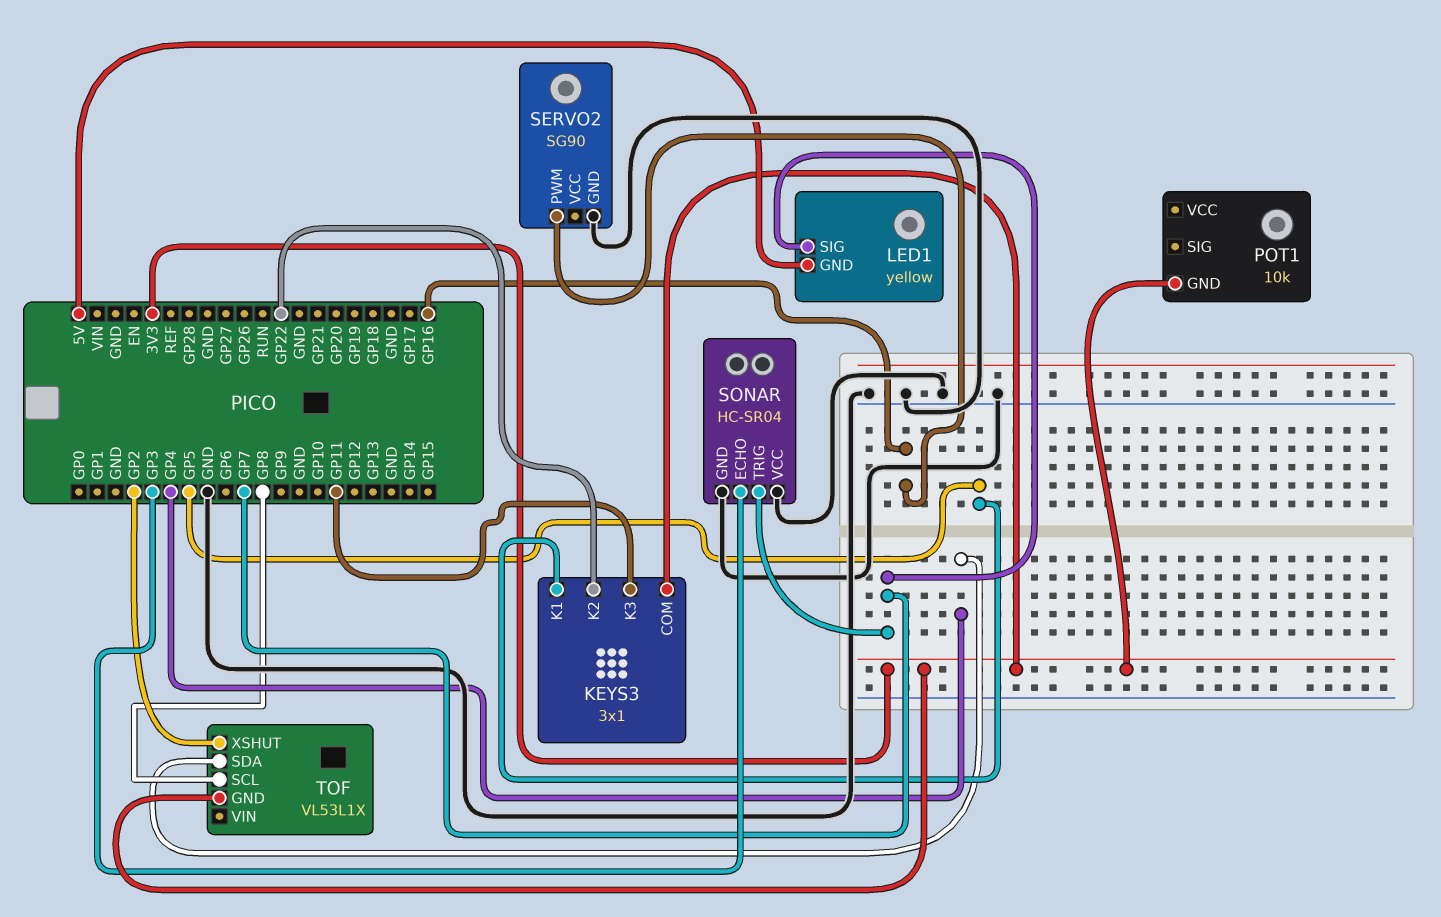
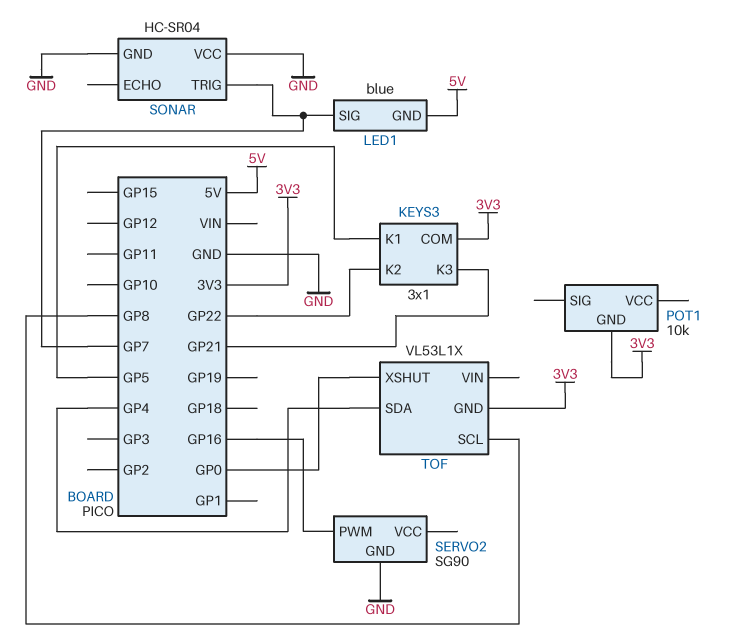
KEYS3 pin K3: GP11 -> GP21
LED1: yellow -> blue
SONAR pin ECHO: GP3 -> none
TOF pin XSHUT: GP2 -> GP0

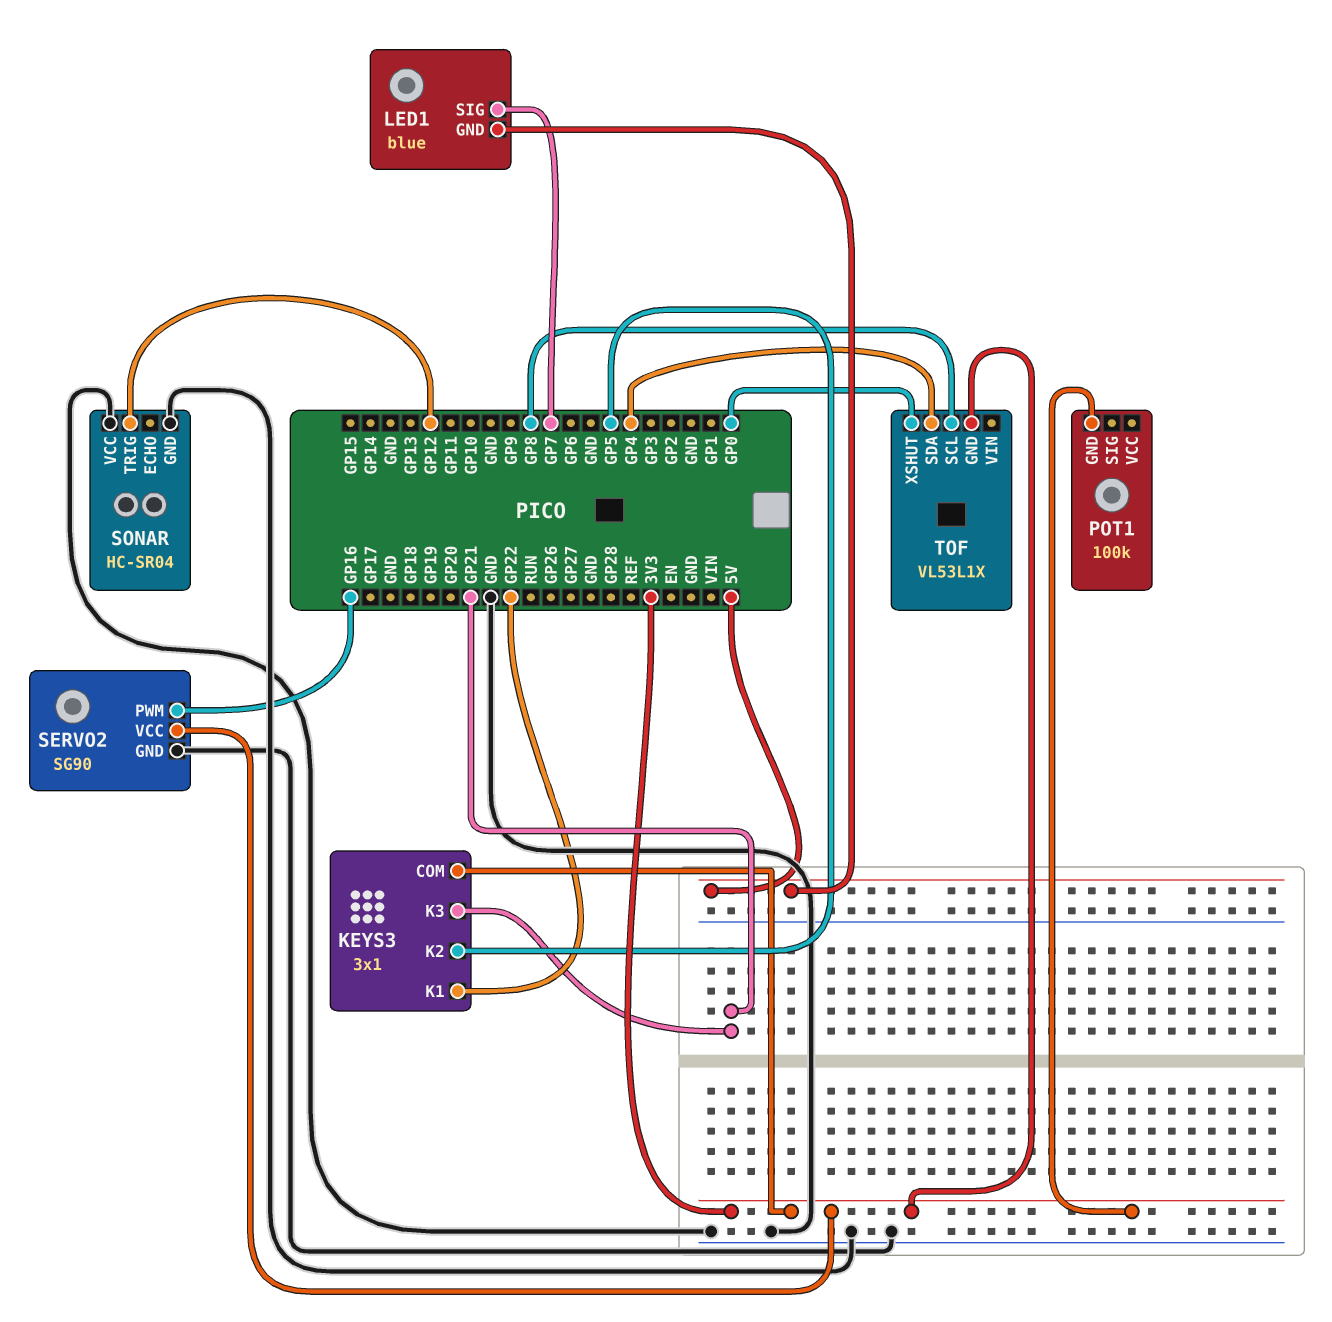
KEYS3 pin K1: GP5 -> GP22
KEYS3 pin K2: GP22 -> GP5
POT1: 10k -> 100k
SERVO2 pin VCC: none -> 3V3
SONAR pin TRIG: GP7 -> GP12

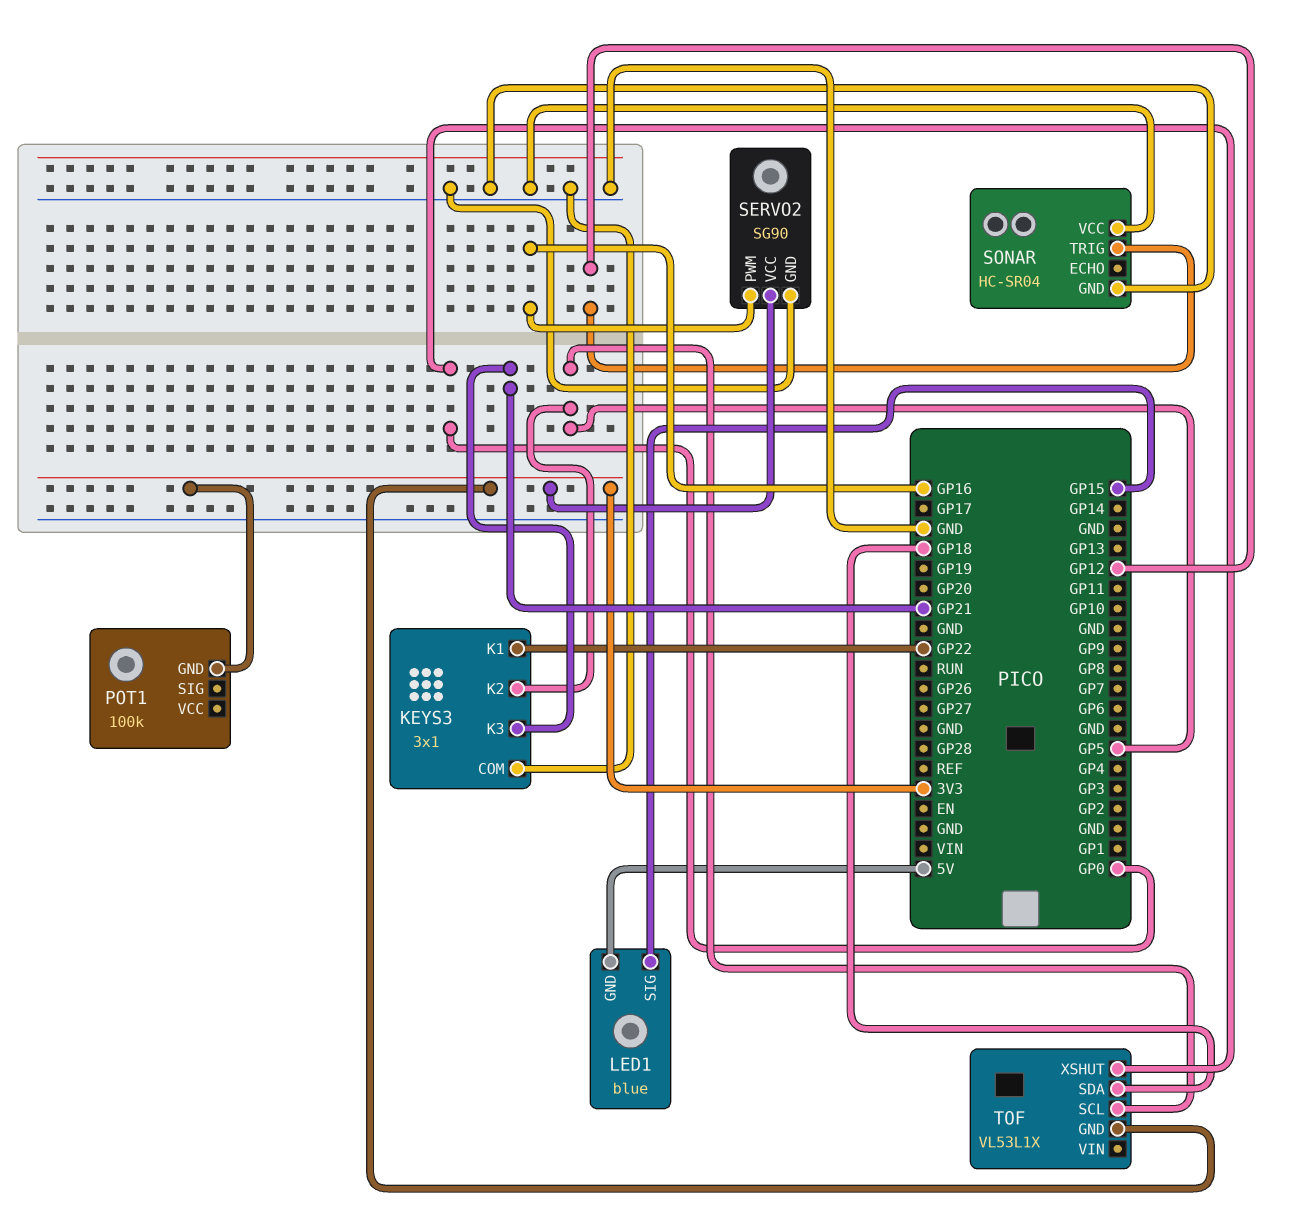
KEYS3 pin COM: 3V3 -> GND
LED1 pin SIG: GP7 -> GP15
TOF pin SCL: GP8 -> GP5
TOF pin SDA: GP4 -> GP18

